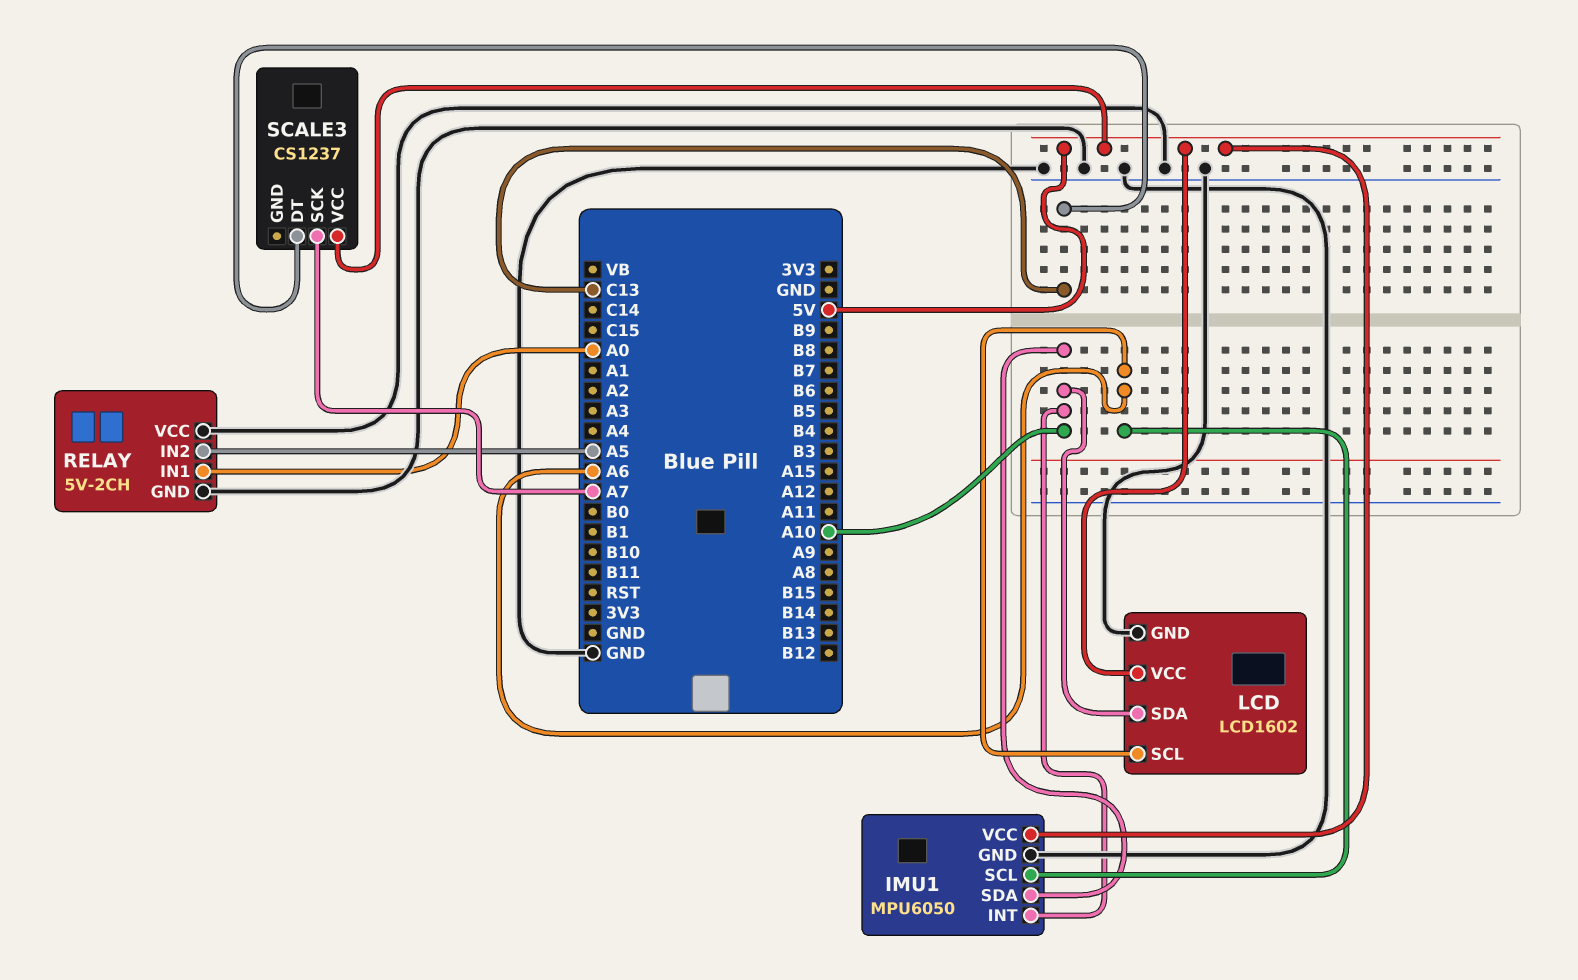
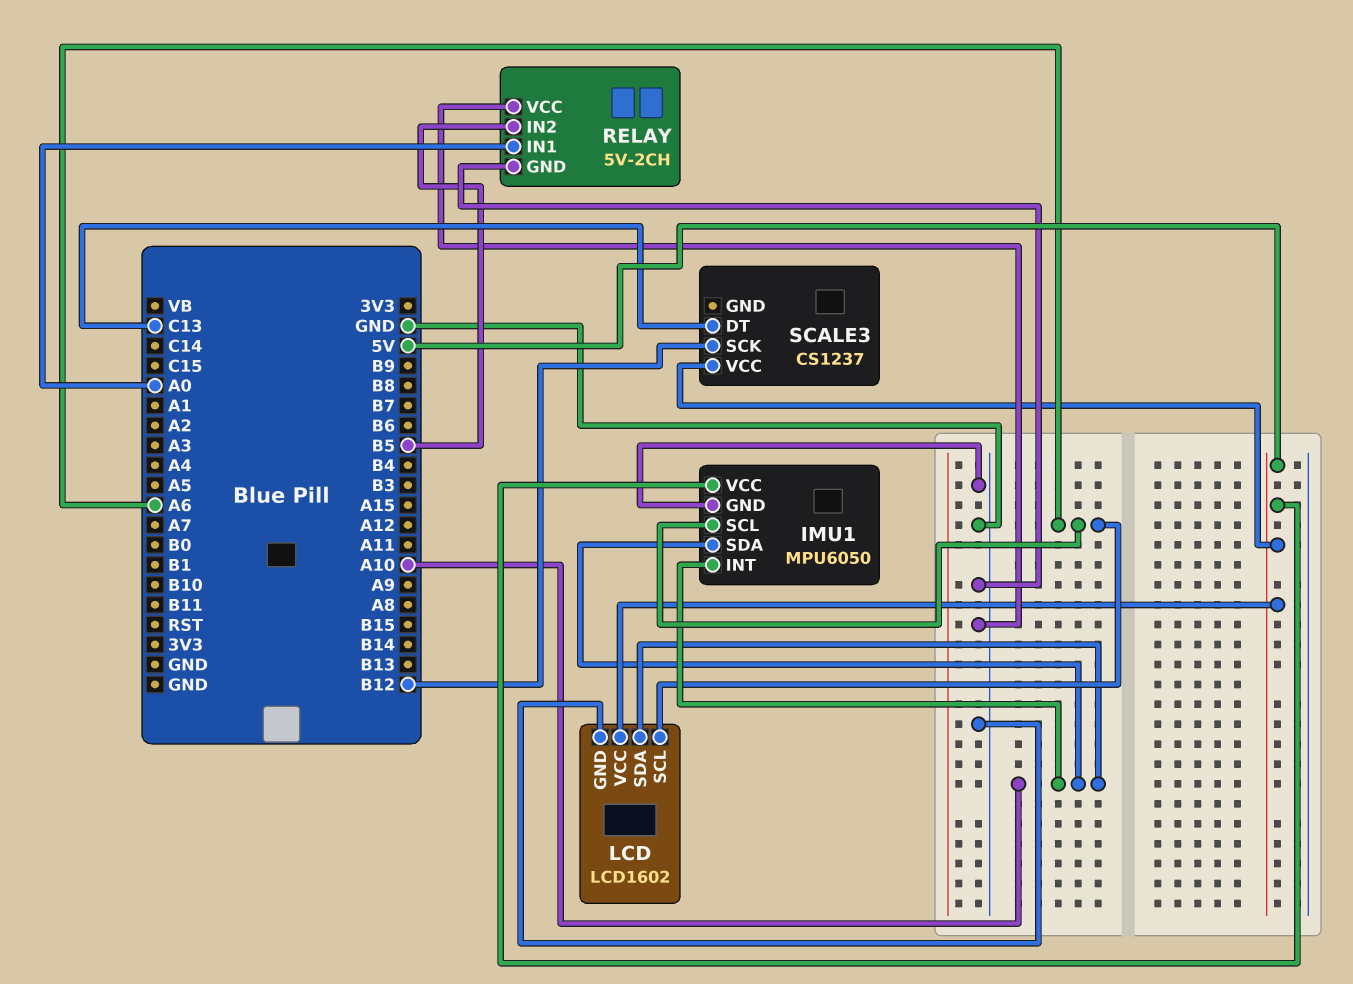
RELAY pin IN2: A5 -> B5
SCALE3 pin SCK: A7 -> B12

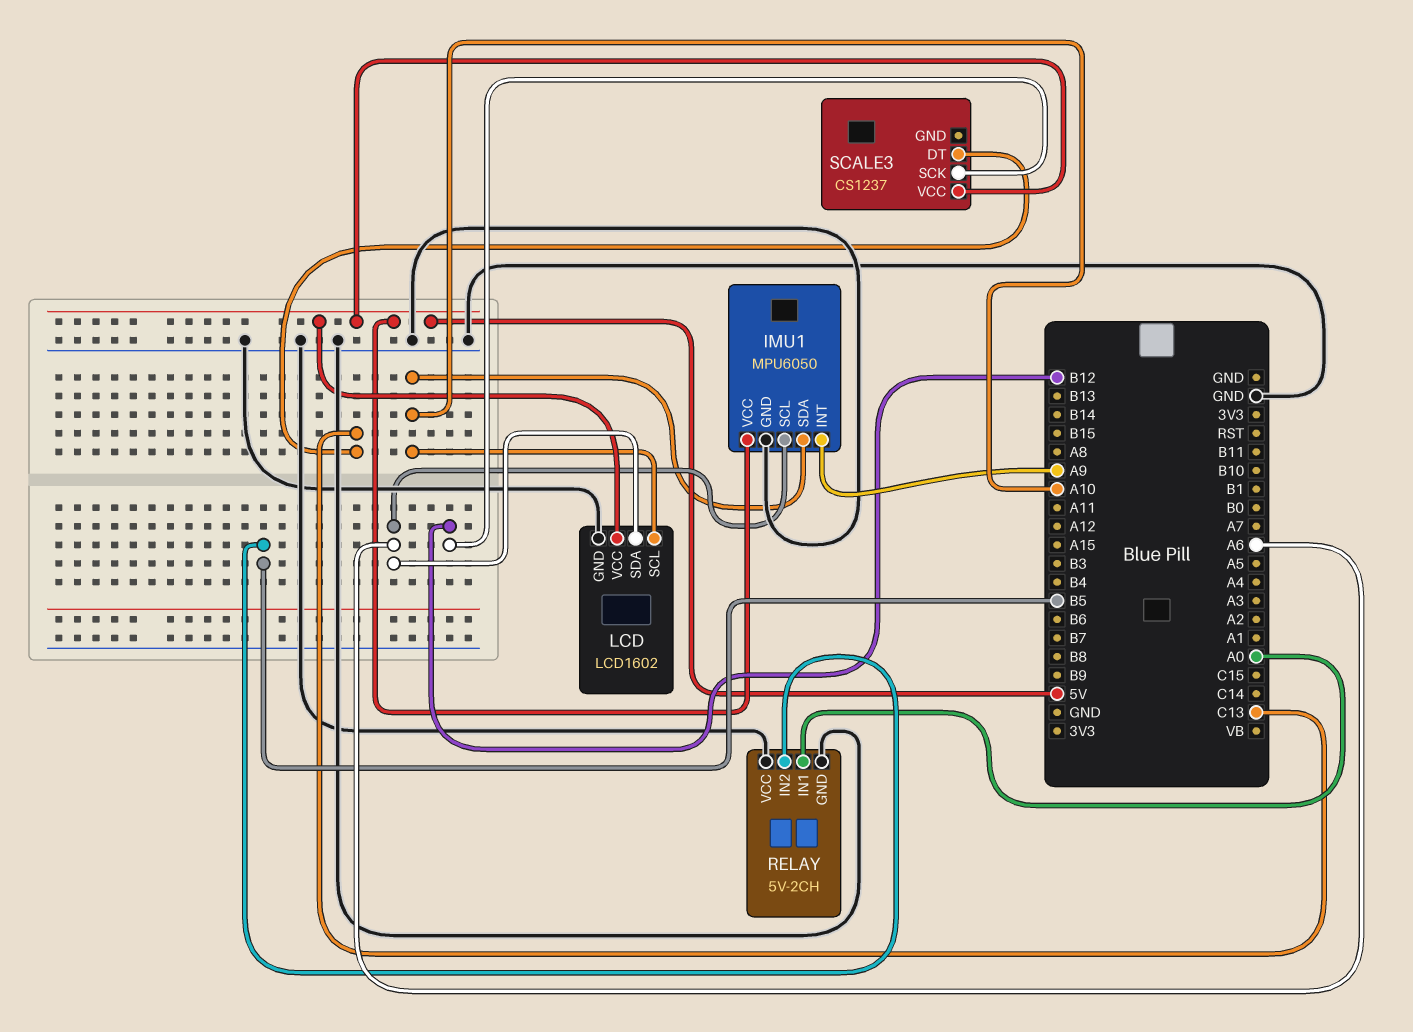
IMU1 pin INT: A10 -> A9
LCD pin SCL: A6 -> A10
LCD pin SDA: A10 -> A6

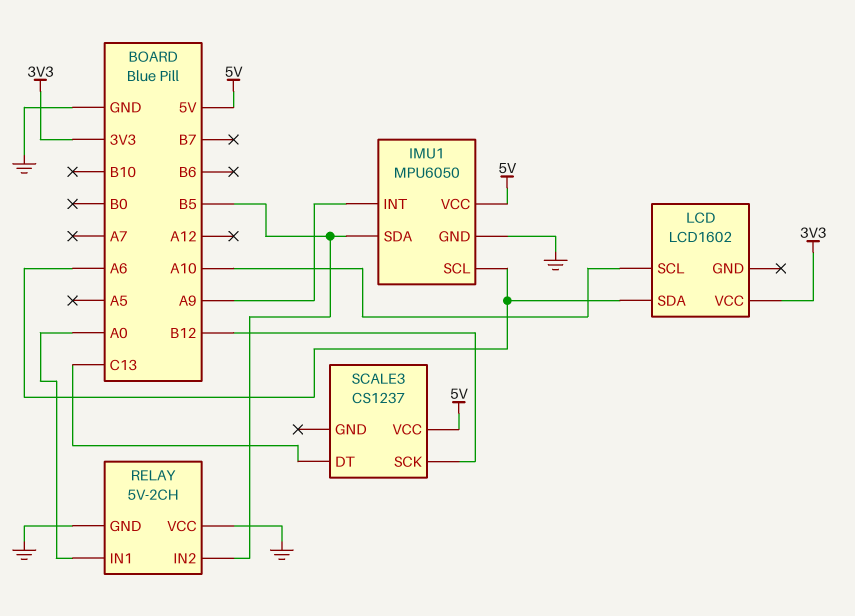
IMU1 pin SDA: A10 -> B5
LCD pin GND: GND -> none
LCD pin VCC: 5V -> 3V3

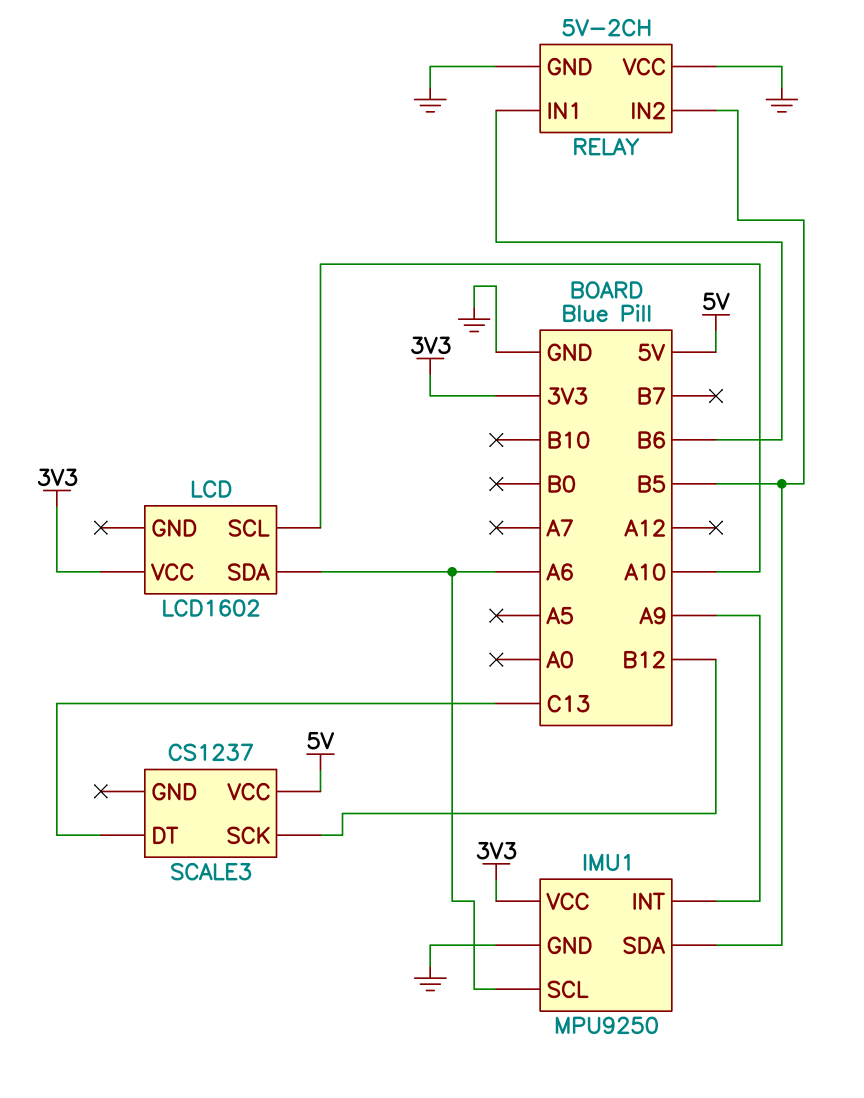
IMU1: MPU6050 -> MPU9250
IMU1 pin VCC: 5V -> 3V3
RELAY pin IN1: A0 -> B6

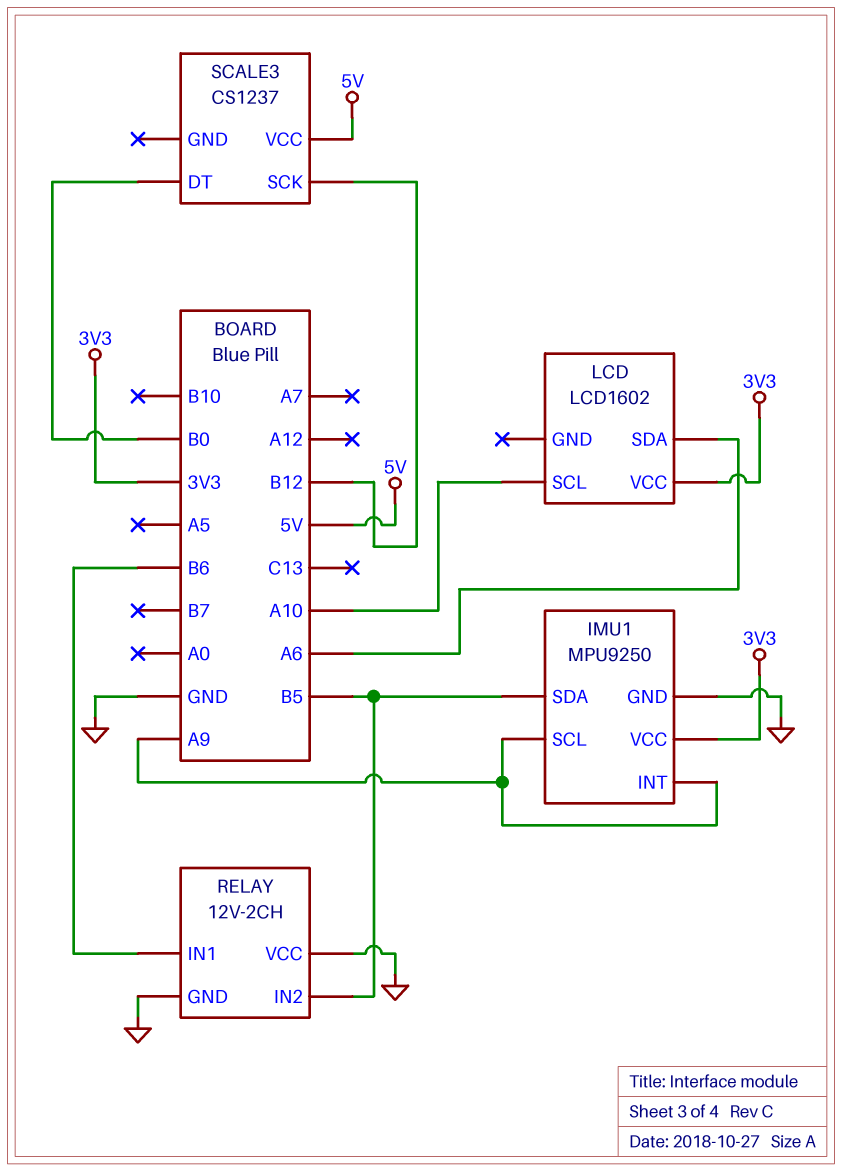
IMU1 pin SCL: A6 -> A9
RELAY: 5V-2CH -> 12V-2CH
SCALE3 pin DT: C13 -> B0

